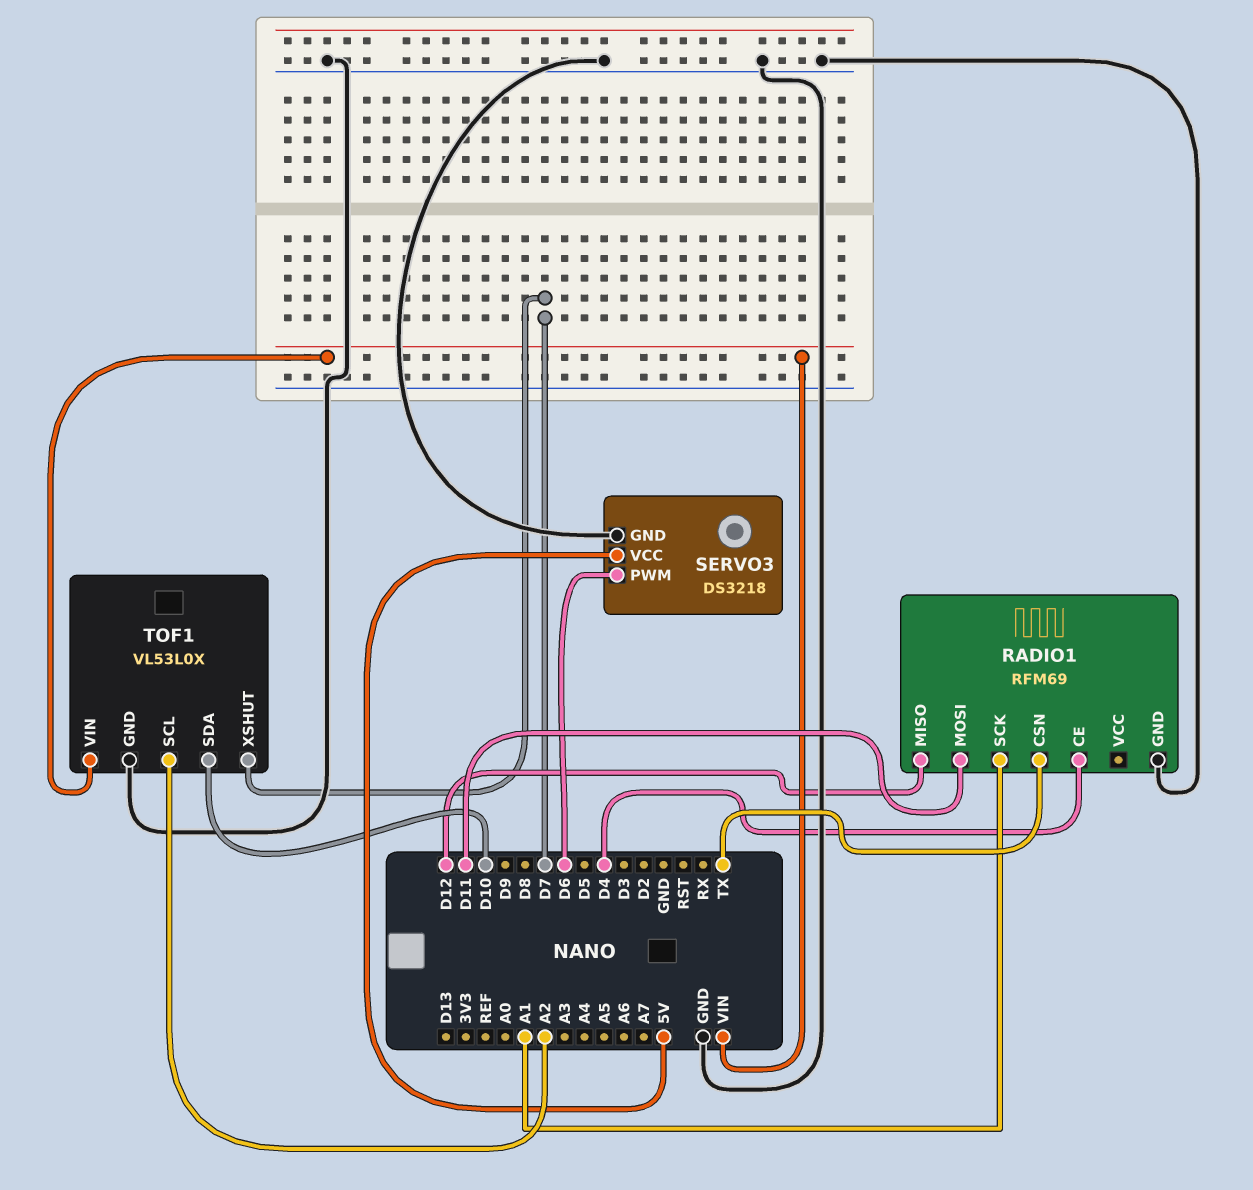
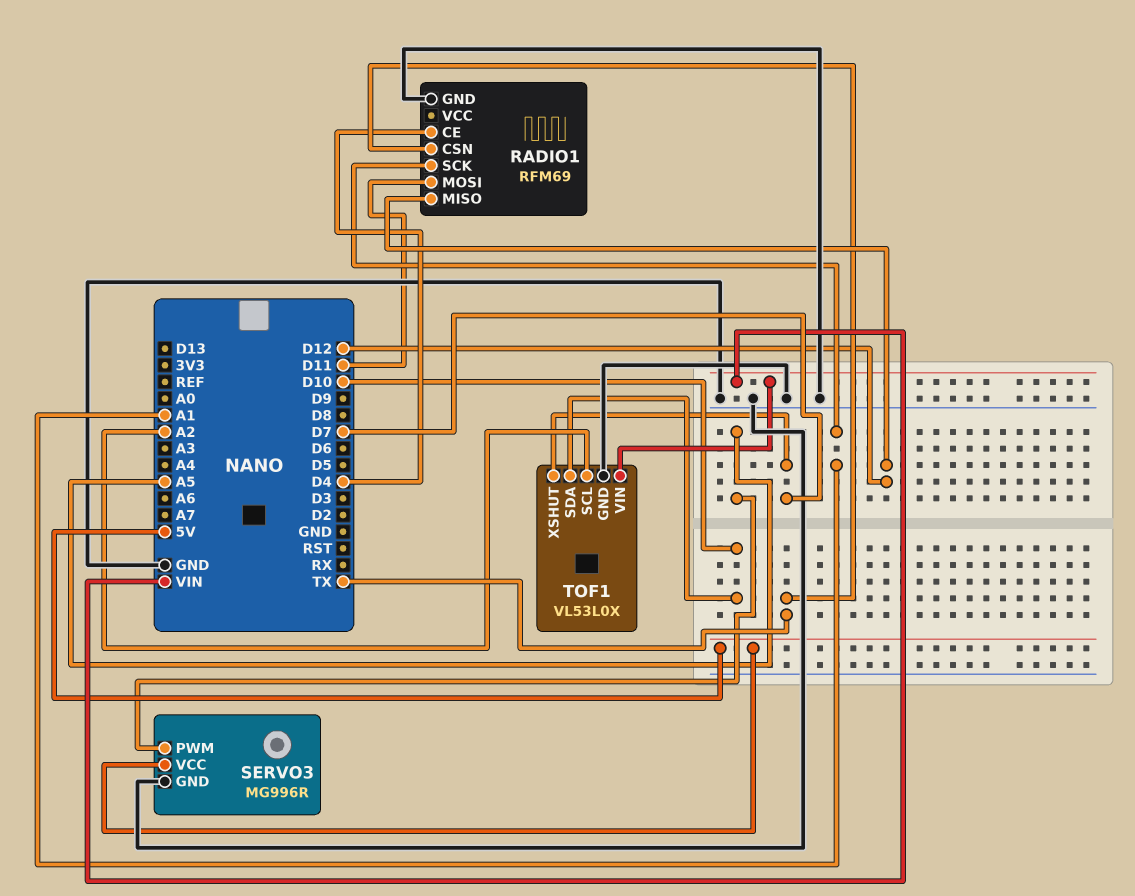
SERVO3: DS3218 -> MG996R
SERVO3 pin PWM: D6 -> A5

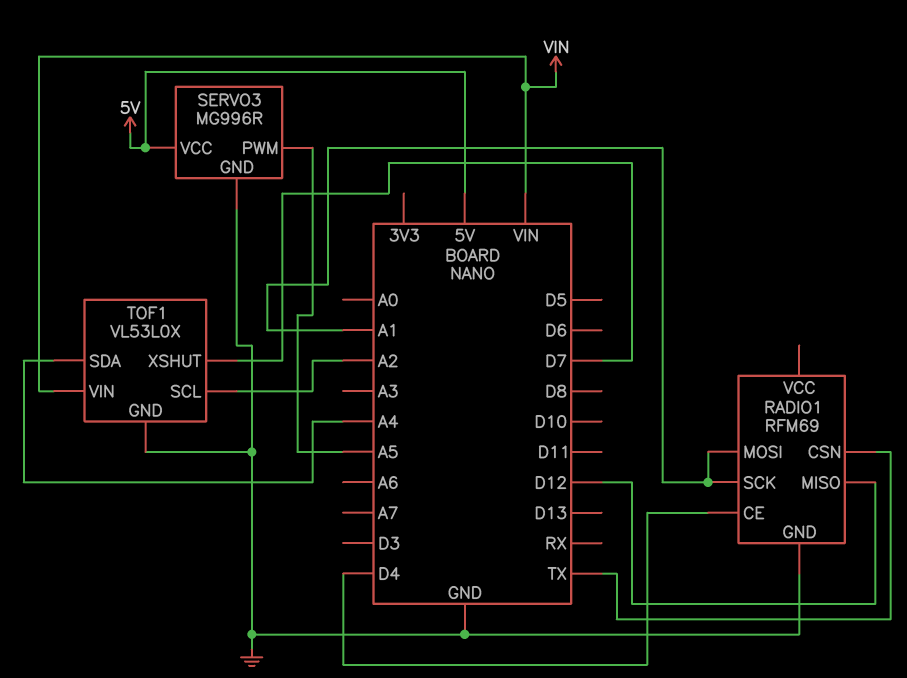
RADIO1 pin MOSI: D11 -> A1
TOF1 pin SDA: D10 -> A4

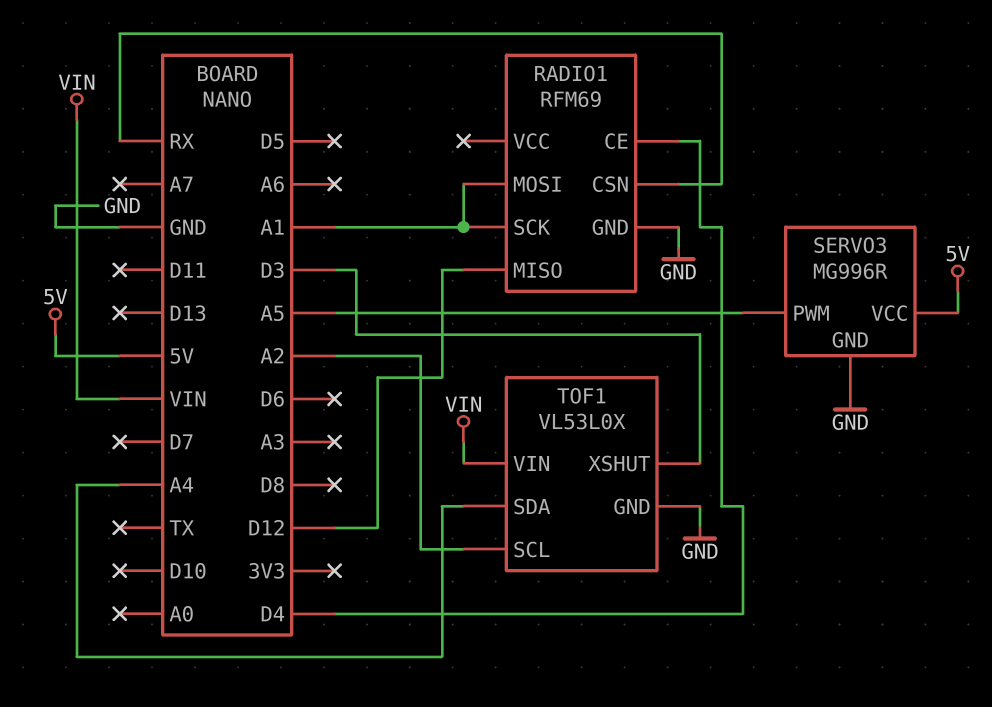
RADIO1 pin CSN: TX -> RX
TOF1 pin XSHUT: D7 -> D3

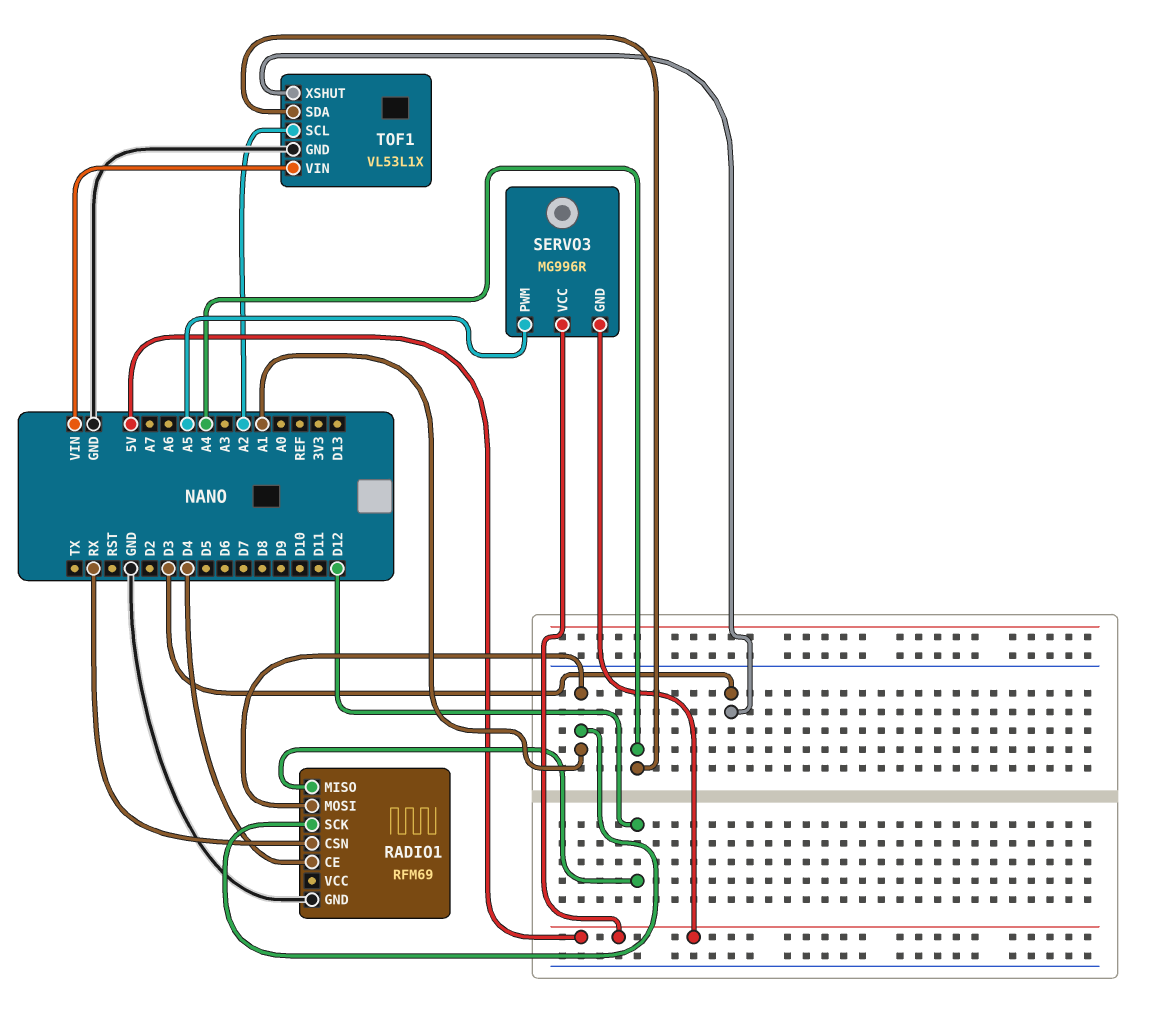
SERVO3 pin GND: GND -> 5V
TOF1: VL53L0X -> VL53L1X

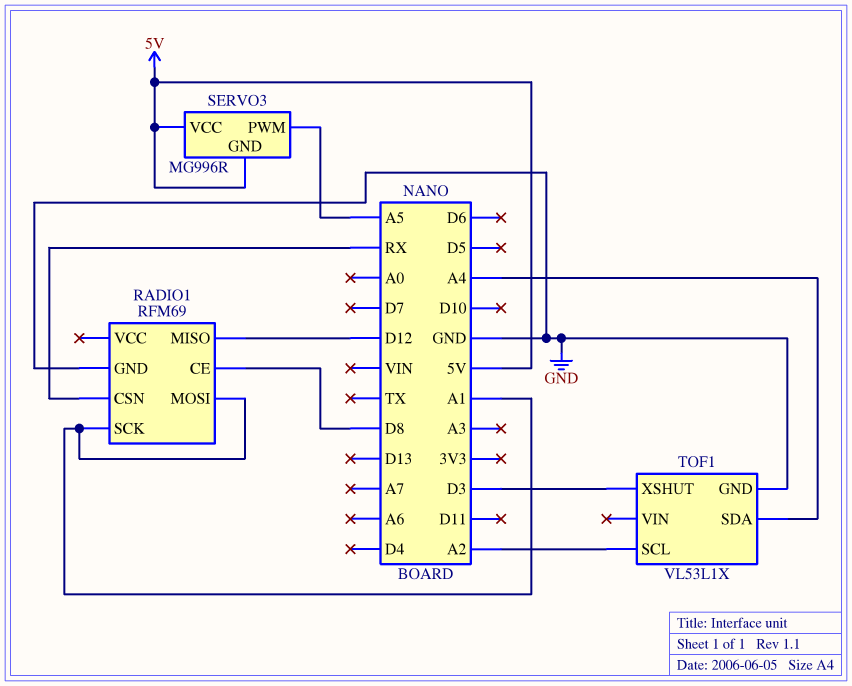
RADIO1 pin CE: D4 -> D8
TOF1 pin VIN: VIN -> none

